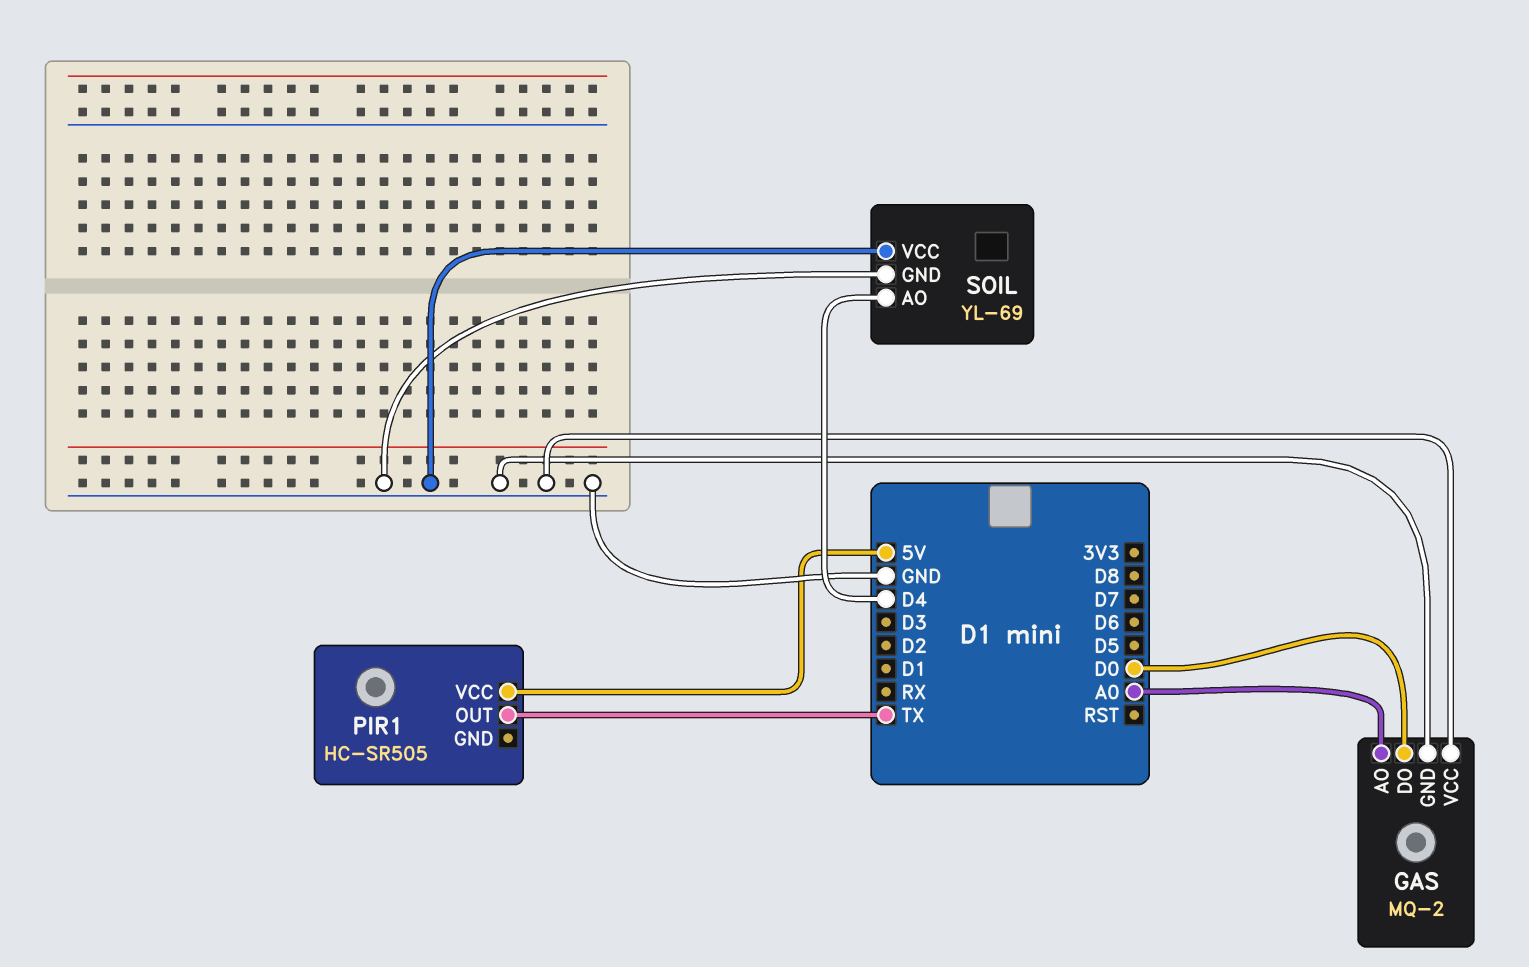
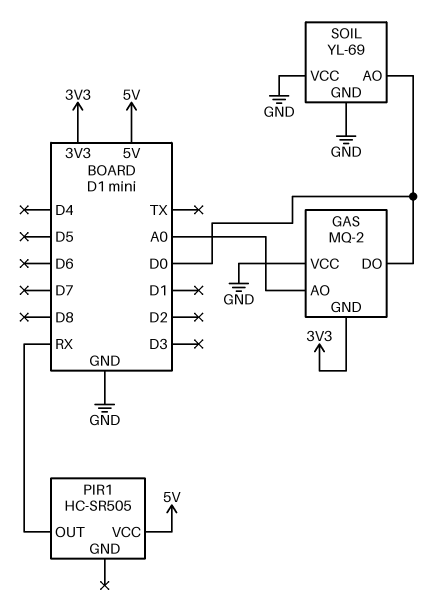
GAS pin GND: GND -> 3V3
PIR1 pin OUT: TX -> RX
SOIL pin AO: D4 -> D0

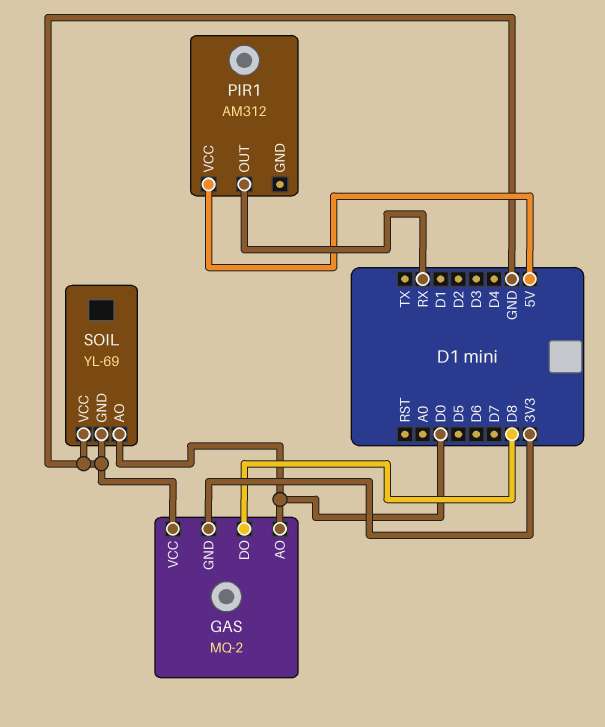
GAS pin AO: A0 -> D0
GAS pin DO: D0 -> D8
PIR1: HC-SR505 -> AM312

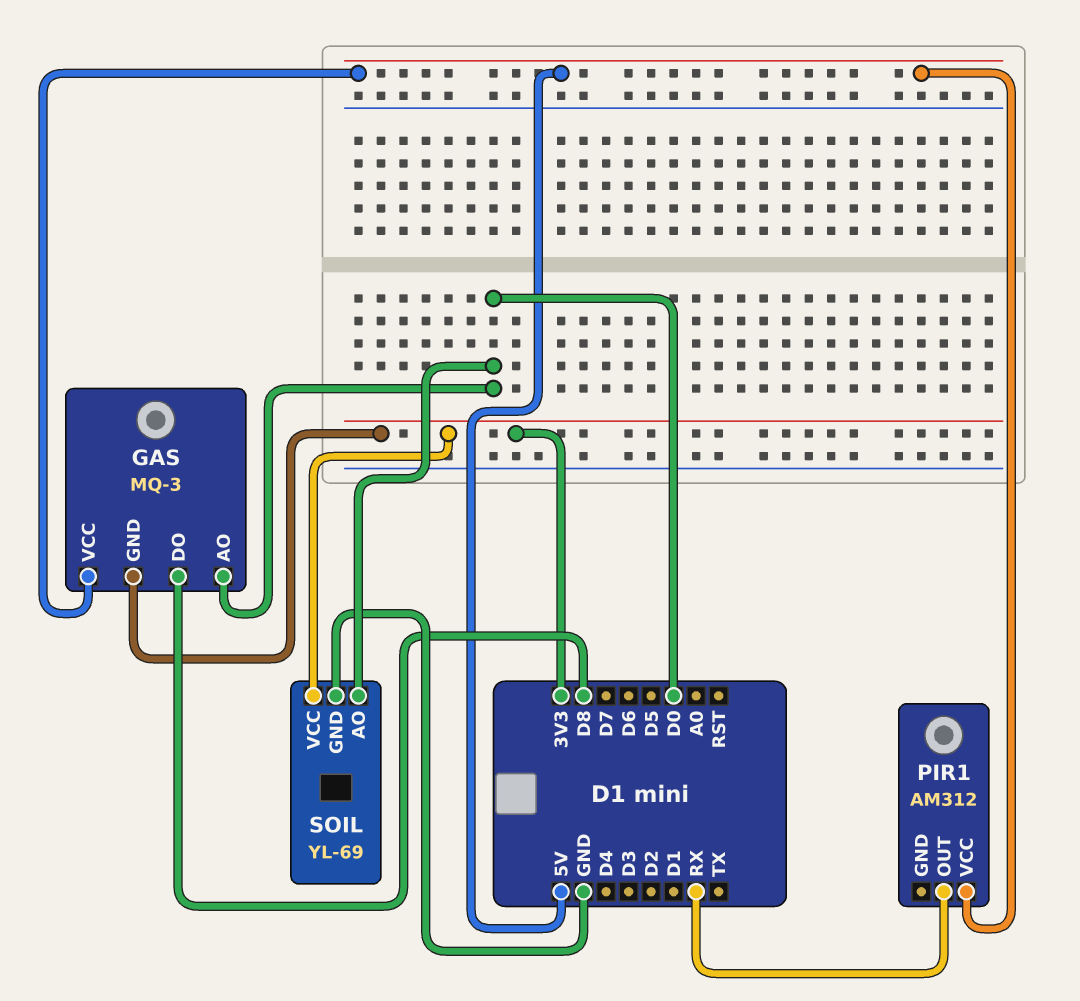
GAS: MQ-2 -> MQ-3
GAS pin VCC: GND -> 5V
SOIL pin VCC: GND -> 3V3

